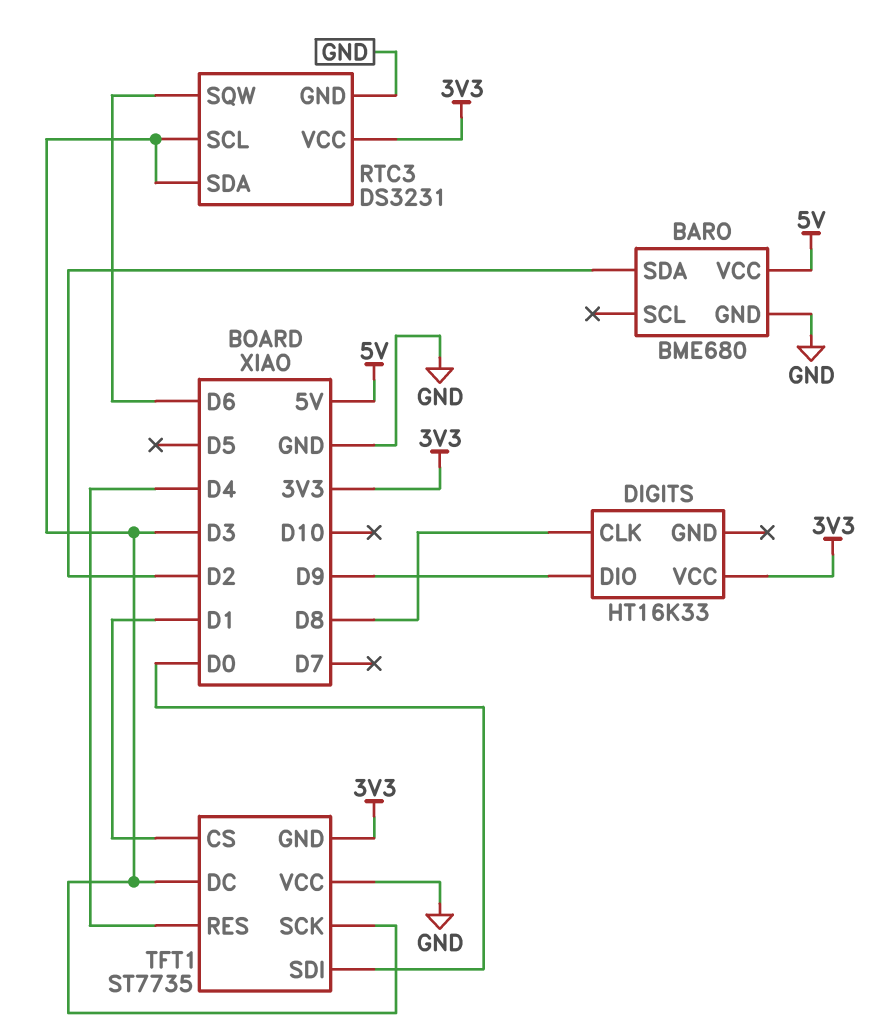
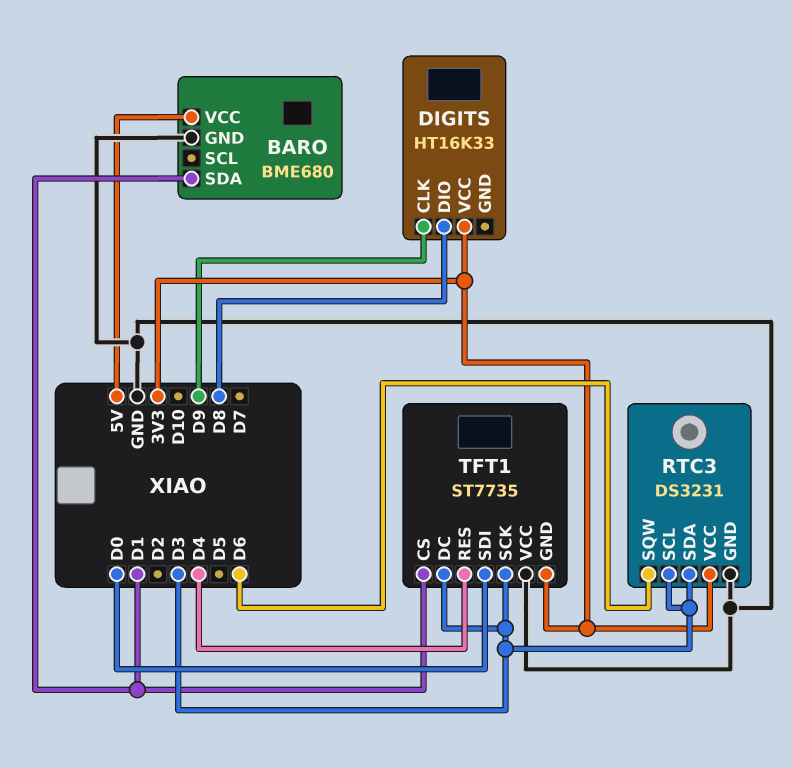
BARO pin SDA: D2 -> D1
DIGITS pin CLK: D8 -> D9
DIGITS pin DIO: D9 -> D8

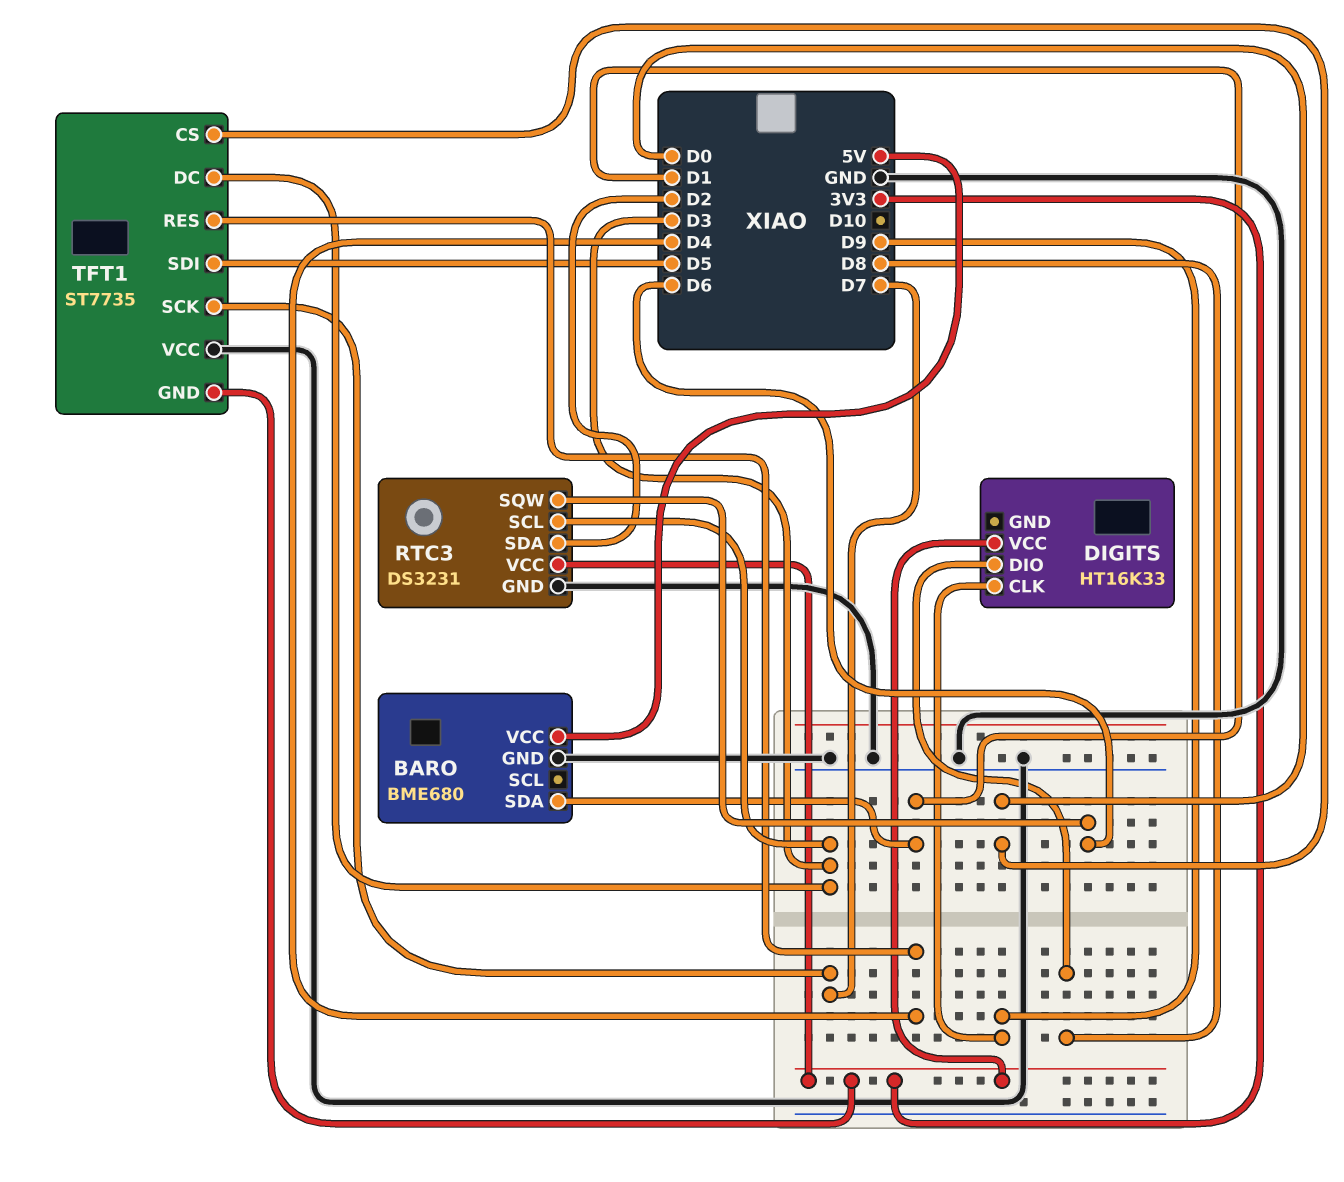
RTC3 pin SDA: D3 -> D2
TFT1 pin CS: D1 -> D0
TFT1 pin SCK: D3 -> D7
TFT1 pin SDI: D0 -> D5

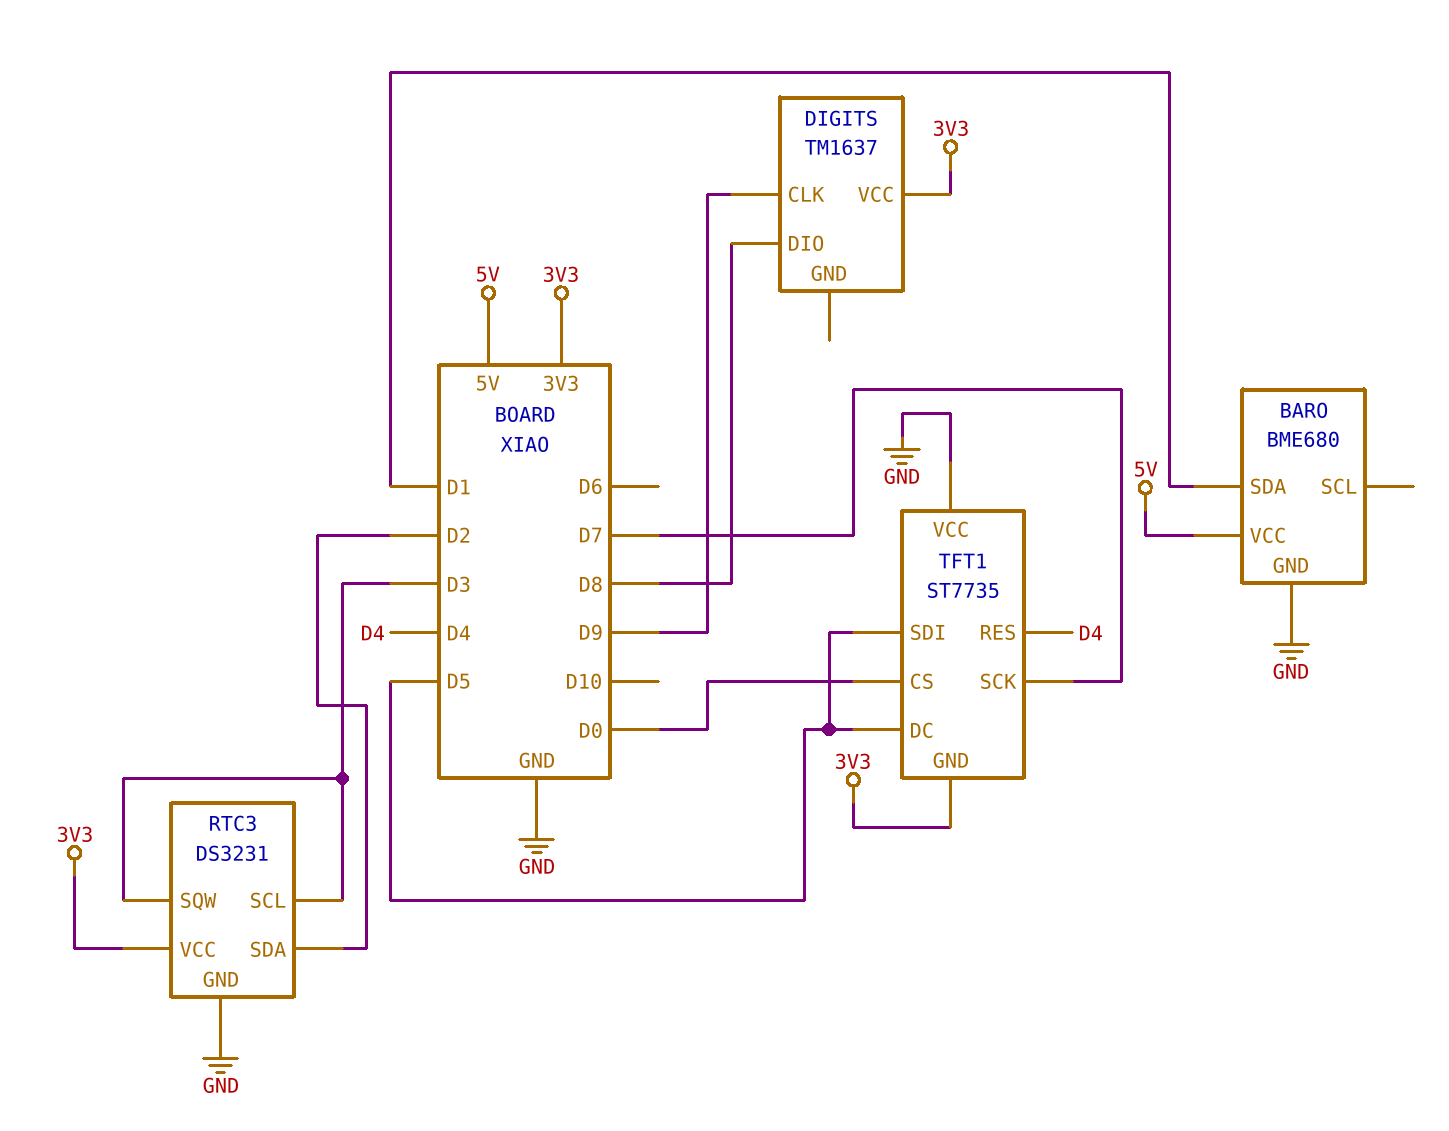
DIGITS: HT16K33 -> TM1637
RTC3 pin SQW: D6 -> D3
TFT1 pin DC: D3 -> D5

